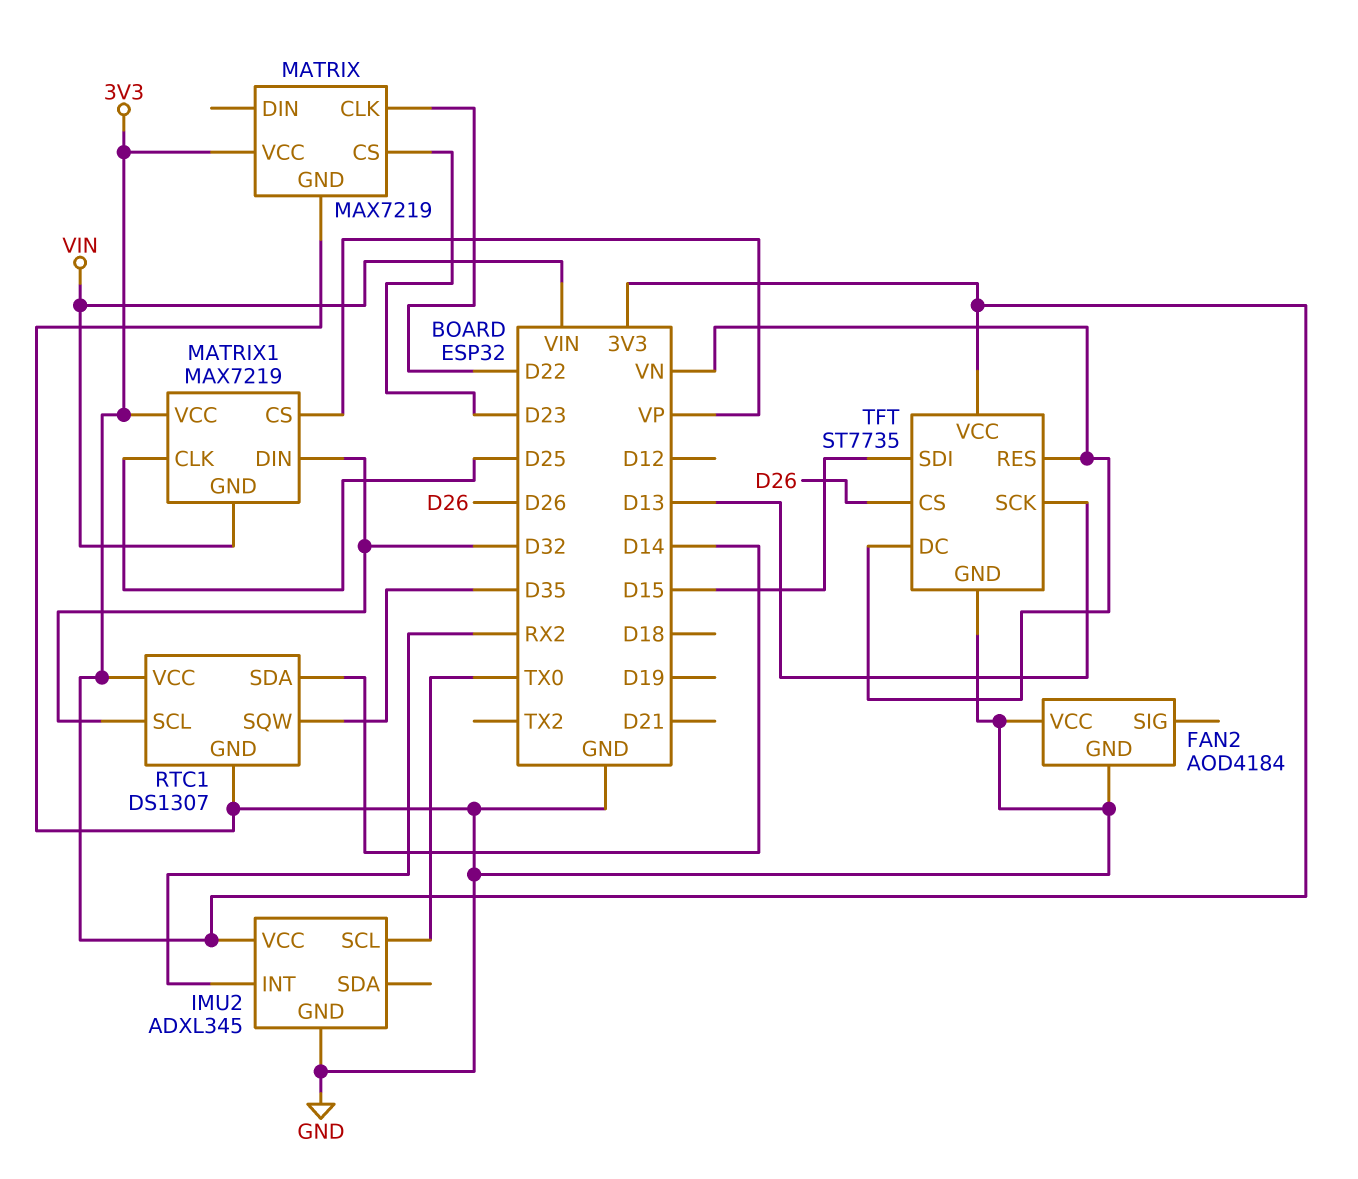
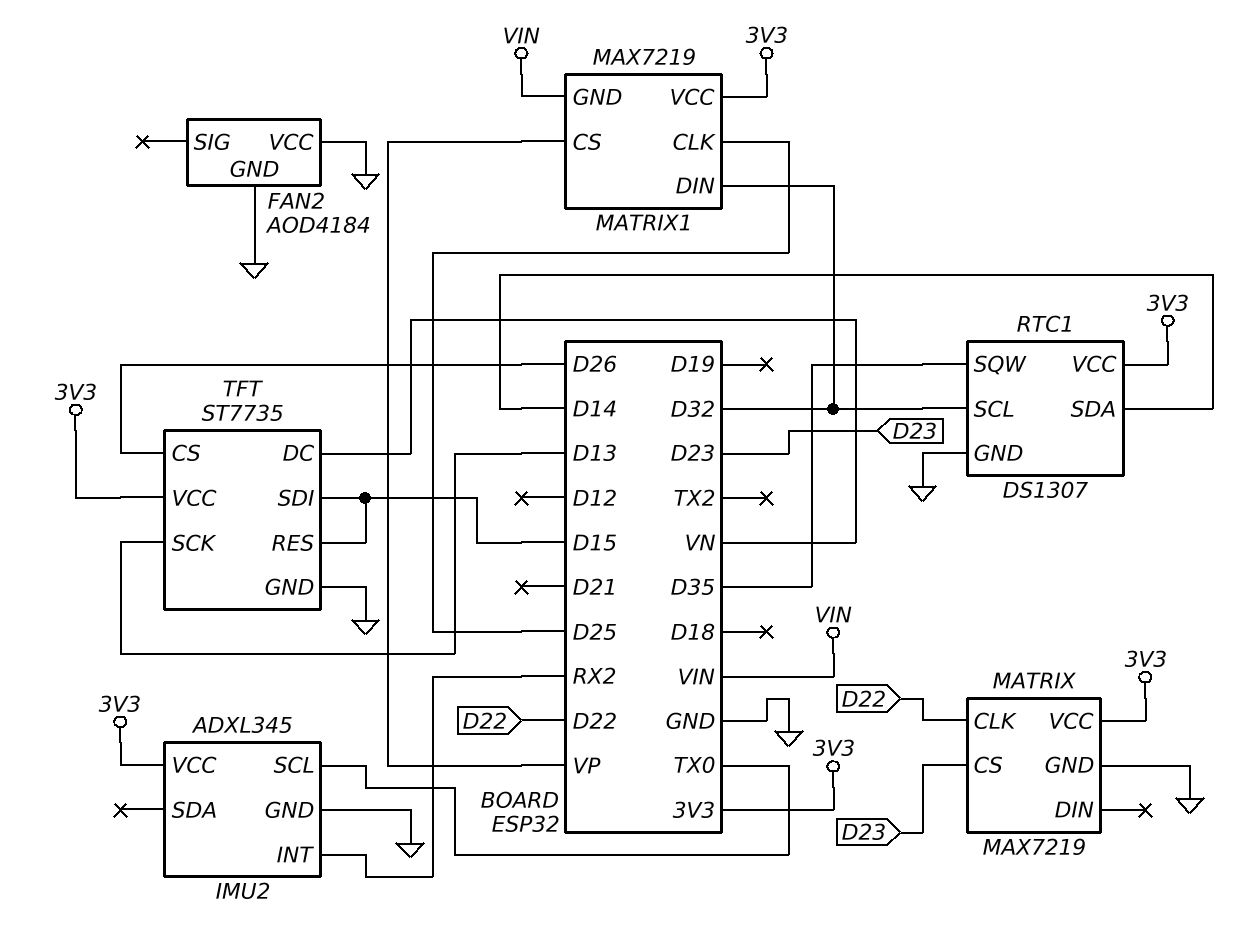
TFT pin RES: VN -> D15

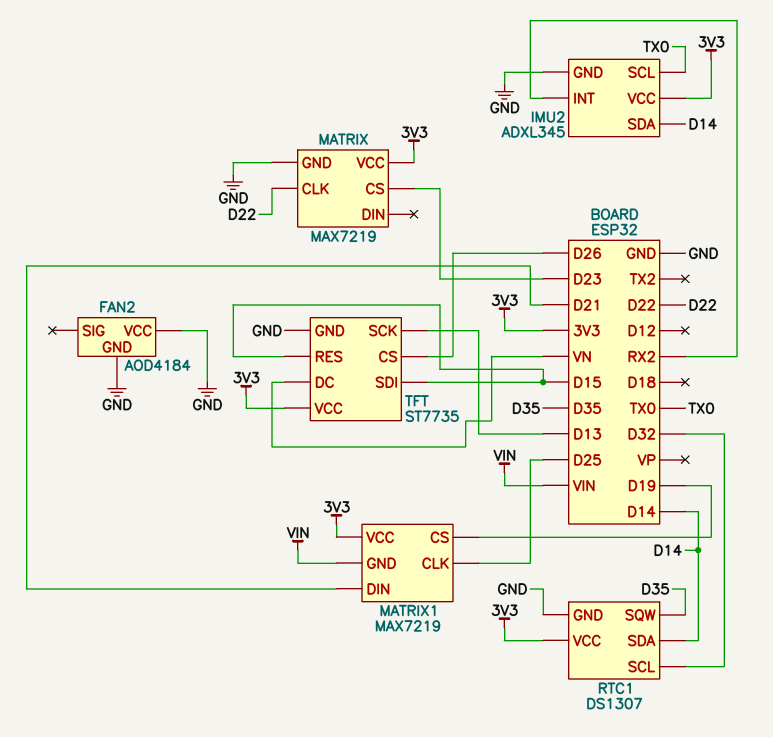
IMU2 pin SDA: none -> D14
MATRIX1 pin CS: VP -> D19
MATRIX1 pin DIN: D32 -> D21

